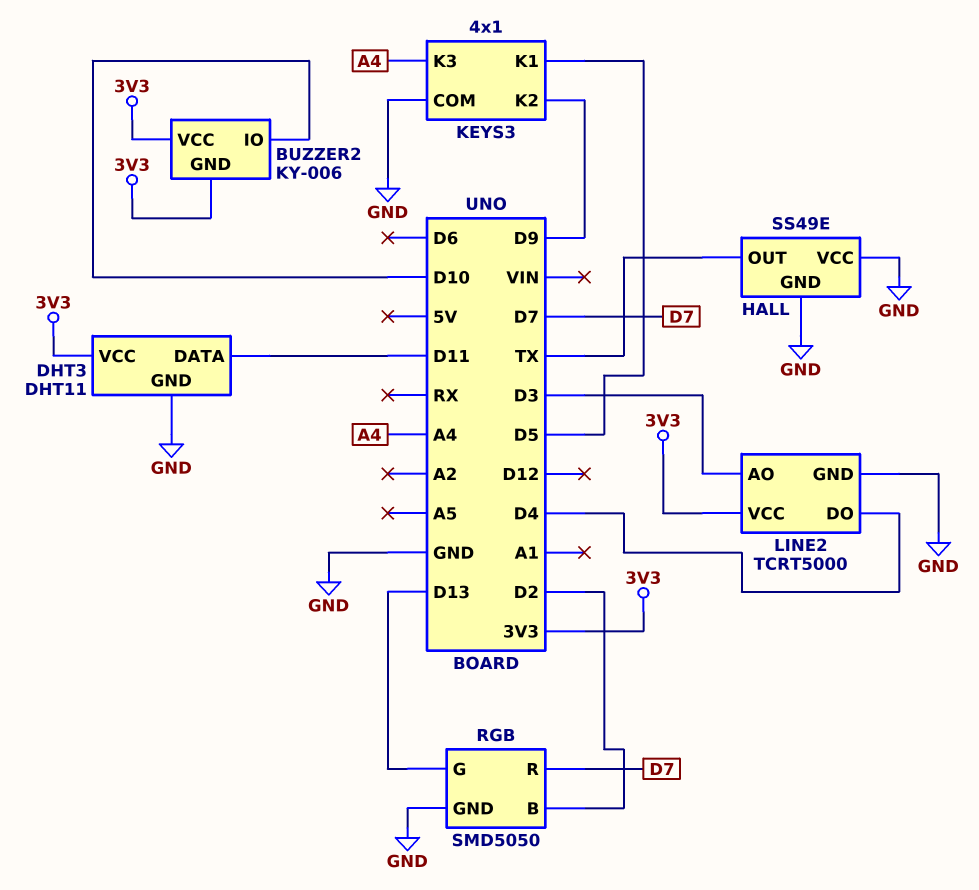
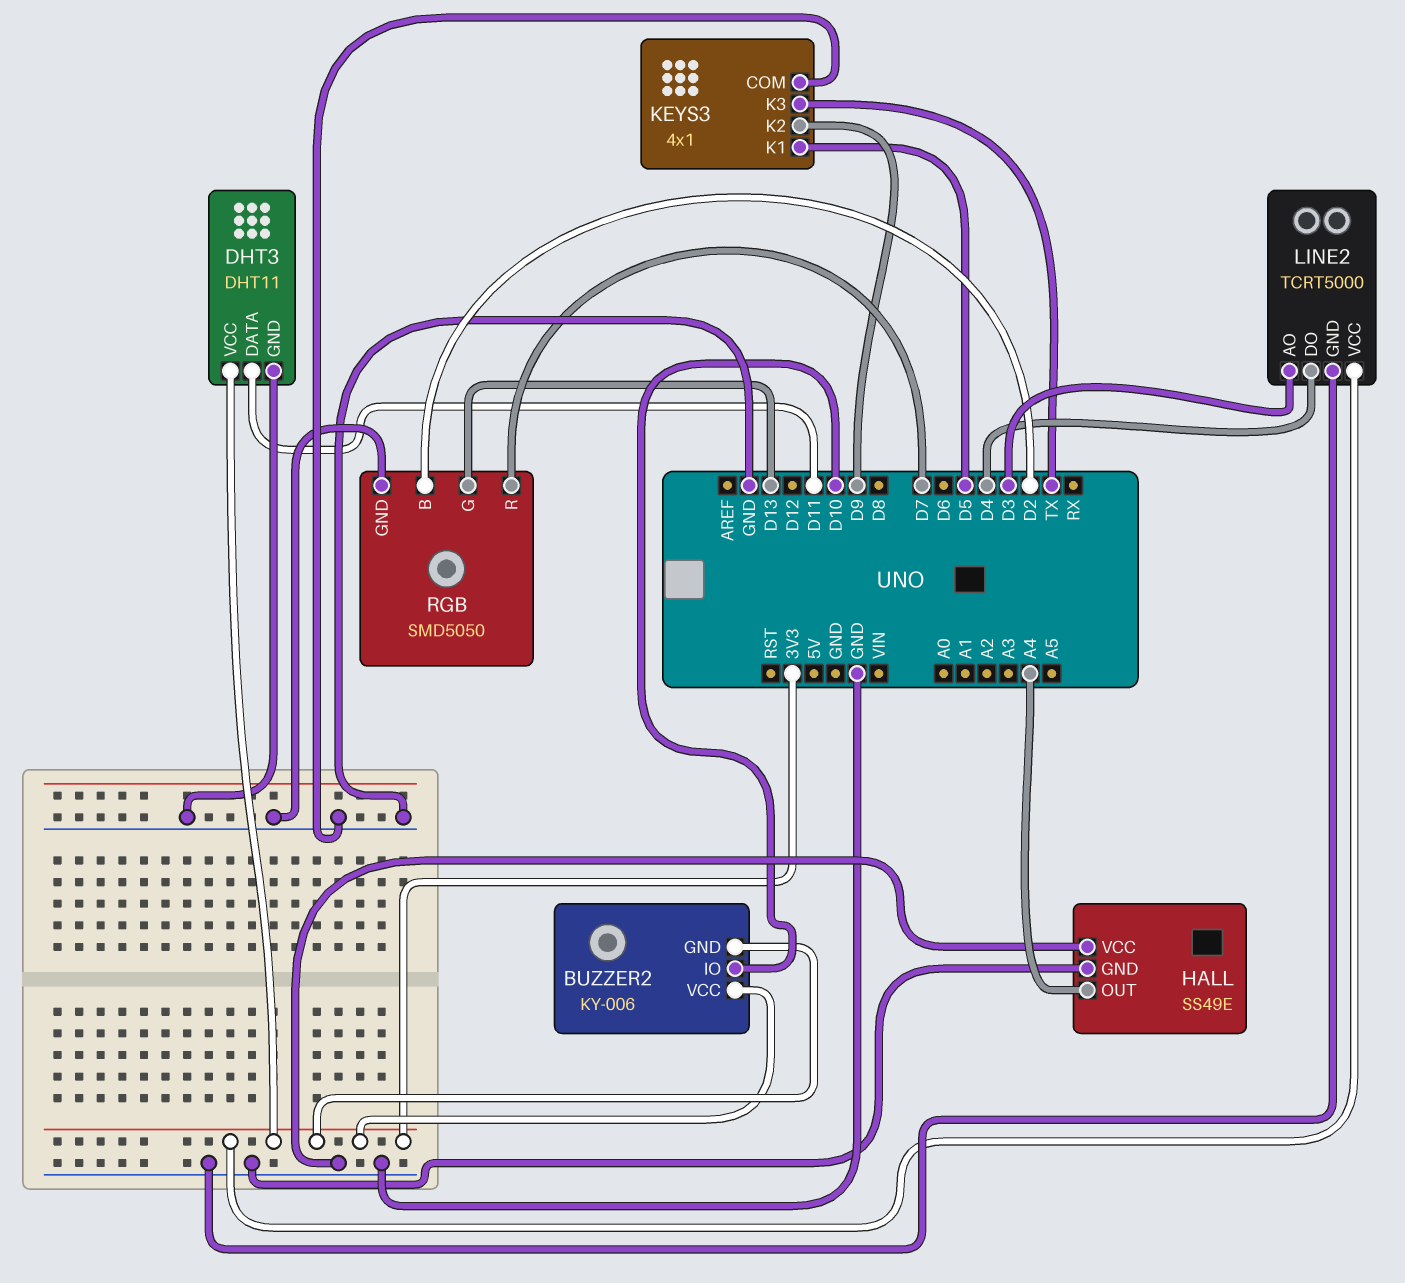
HALL pin OUT: TX -> A4
KEYS3 pin K3: A4 -> TX

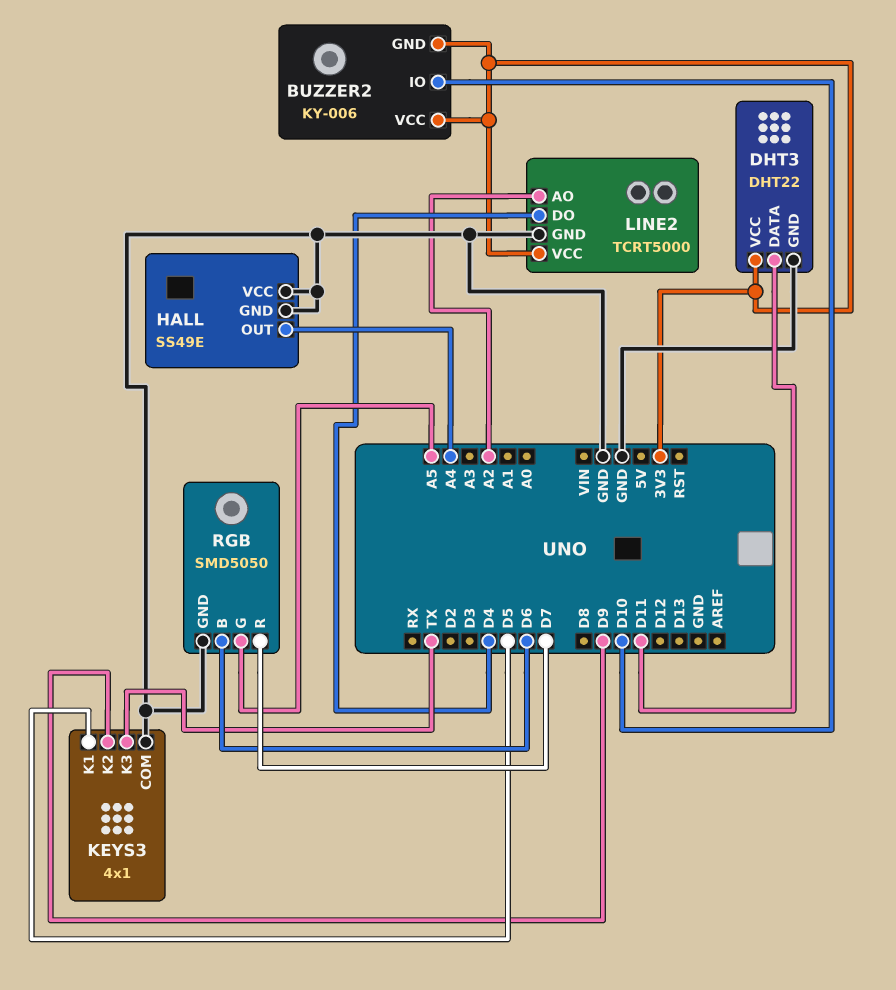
DHT3: DHT11 -> DHT22
LINE2 pin AO: D3 -> A2
RGB pin B: D2 -> D6
RGB pin G: D13 -> A5

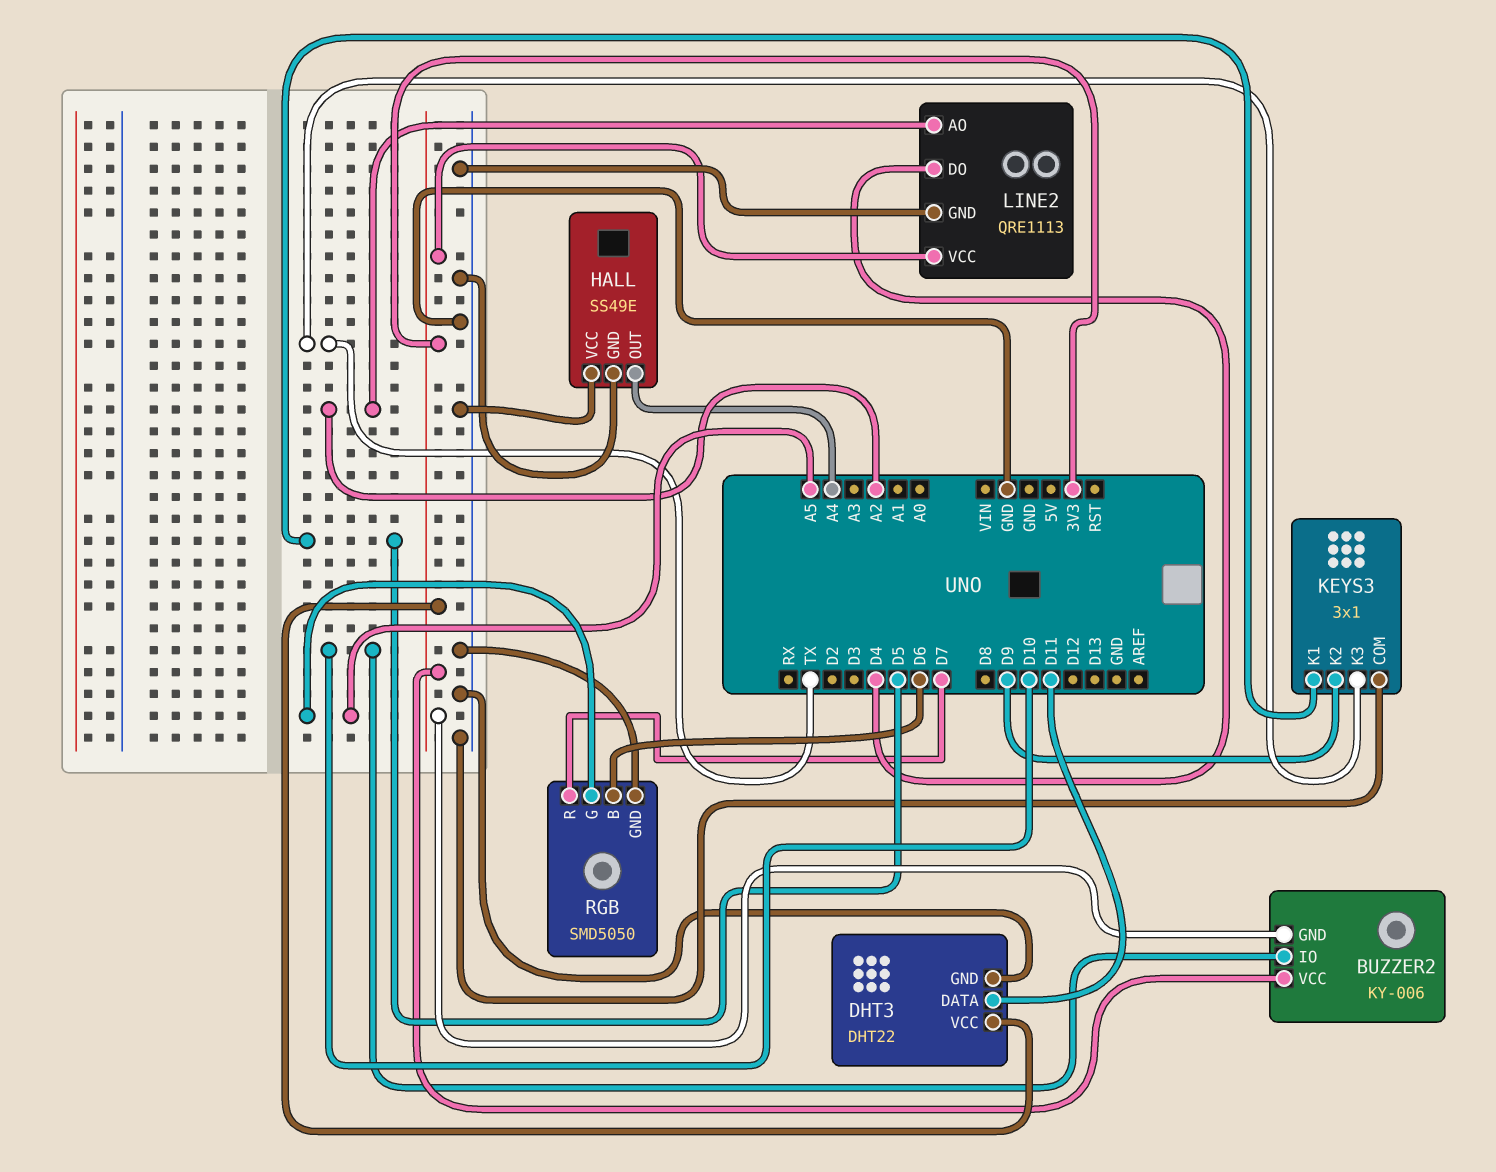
KEYS3: 4x1 -> 3x1
LINE2: TCRT5000 -> QRE1113

